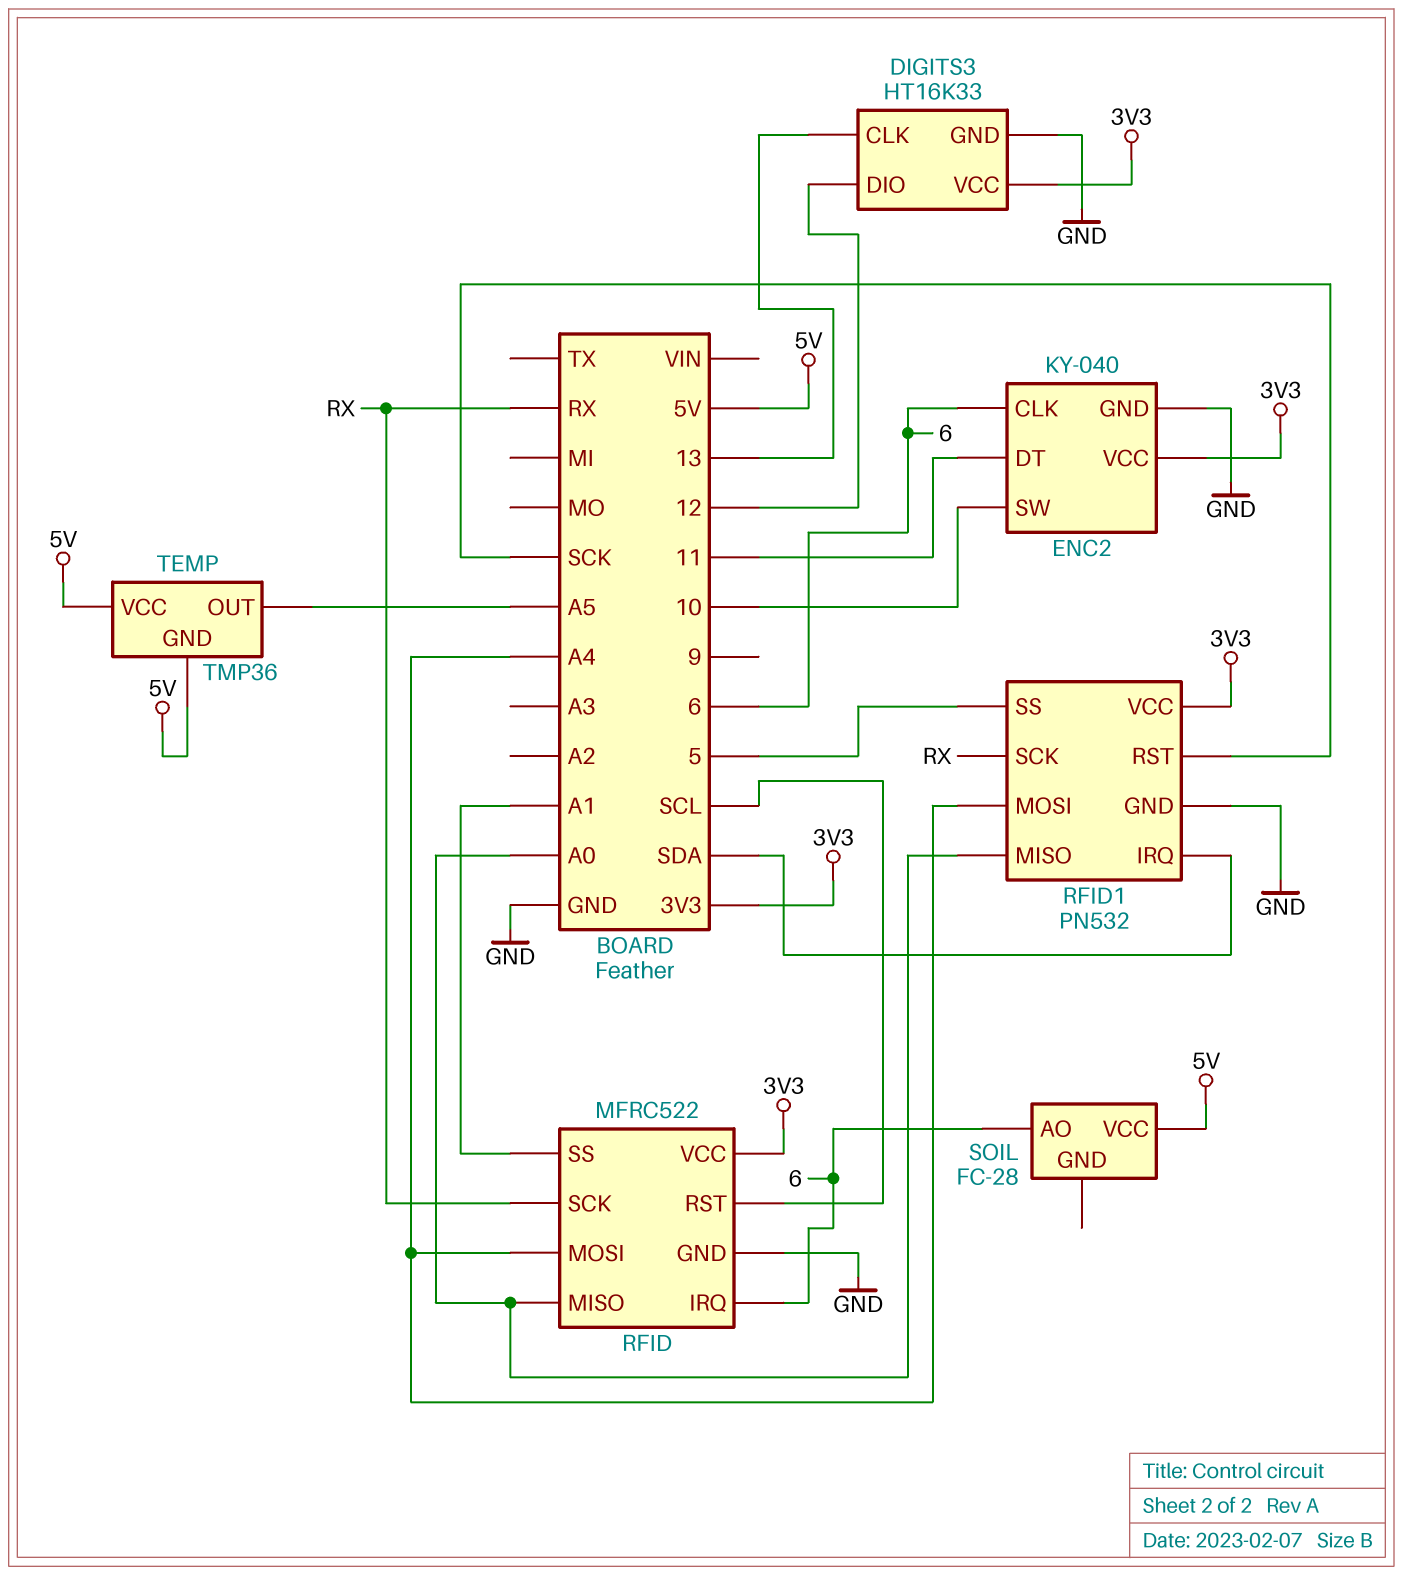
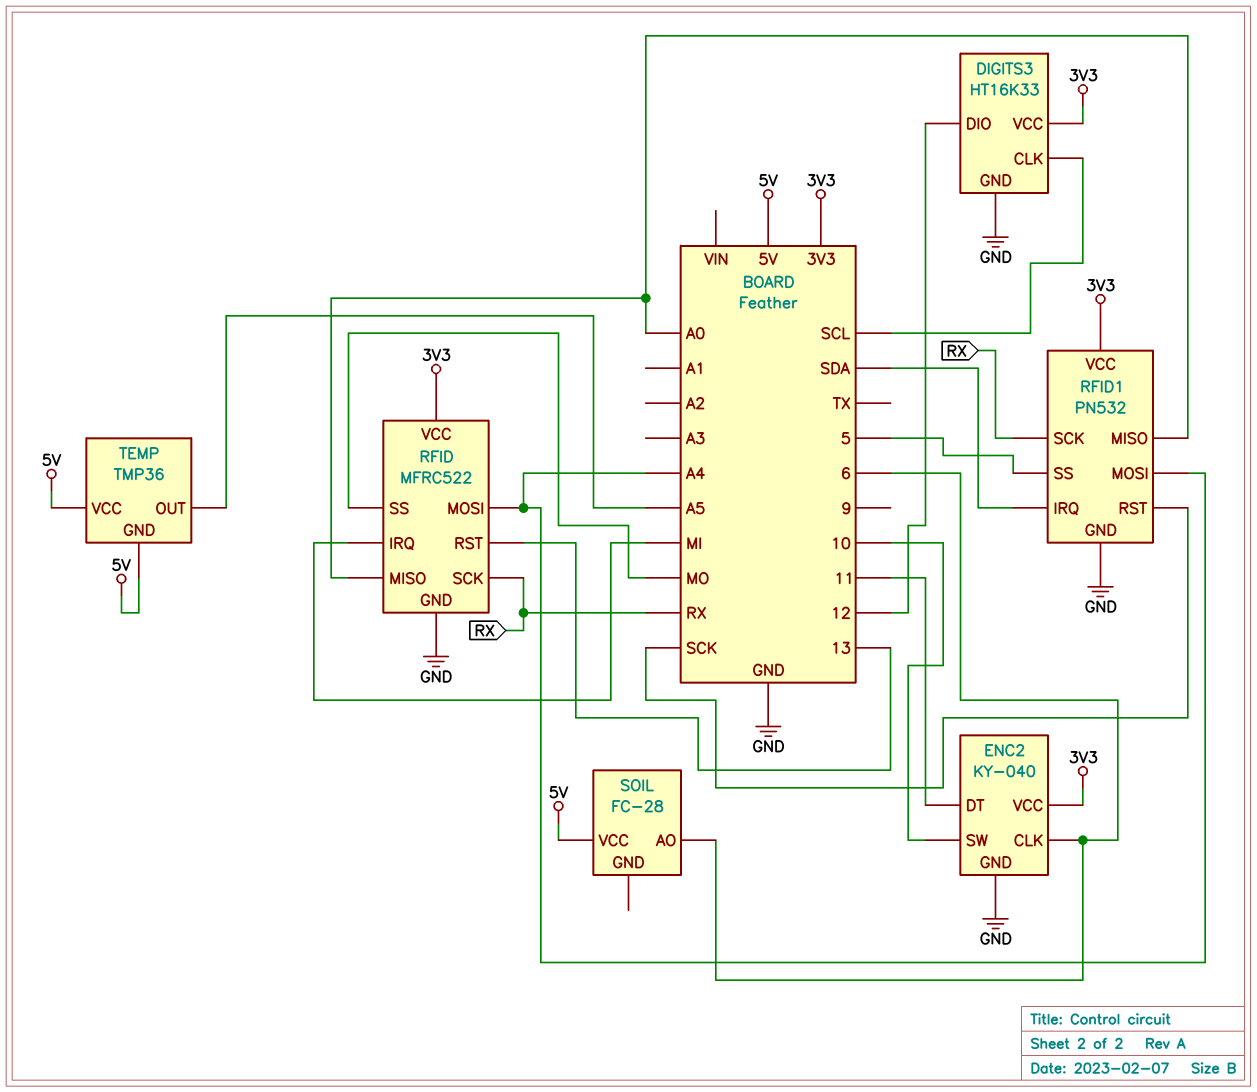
DIGITS3 pin CLK: 13 -> SCL
RFID pin IRQ: 6 -> MI
RFID pin RST: SCL -> 13
RFID pin SS: A1 -> MO

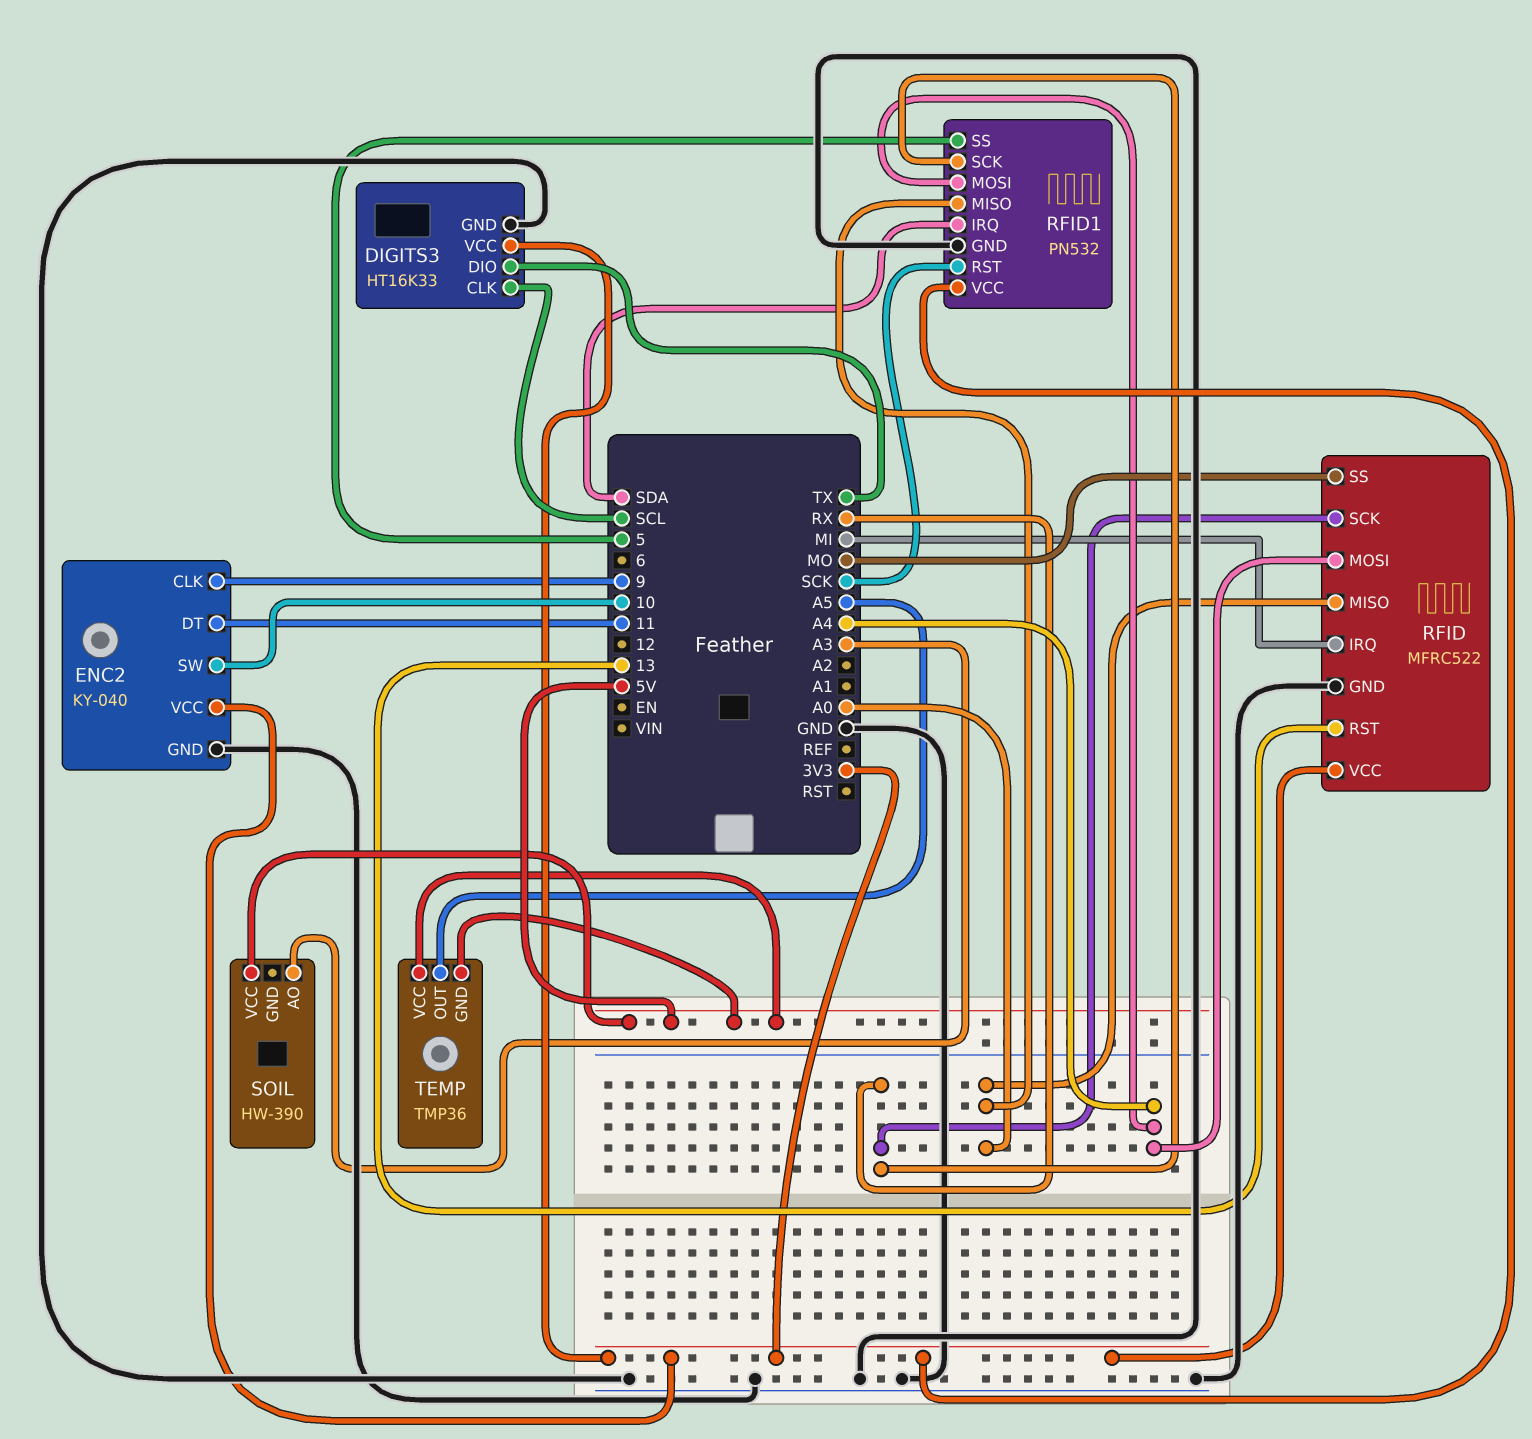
DIGITS3 pin DIO: 12 -> TX
ENC2 pin CLK: 6 -> 9
SOIL: FC-28 -> HW-390
SOIL pin AO: 6 -> A3

